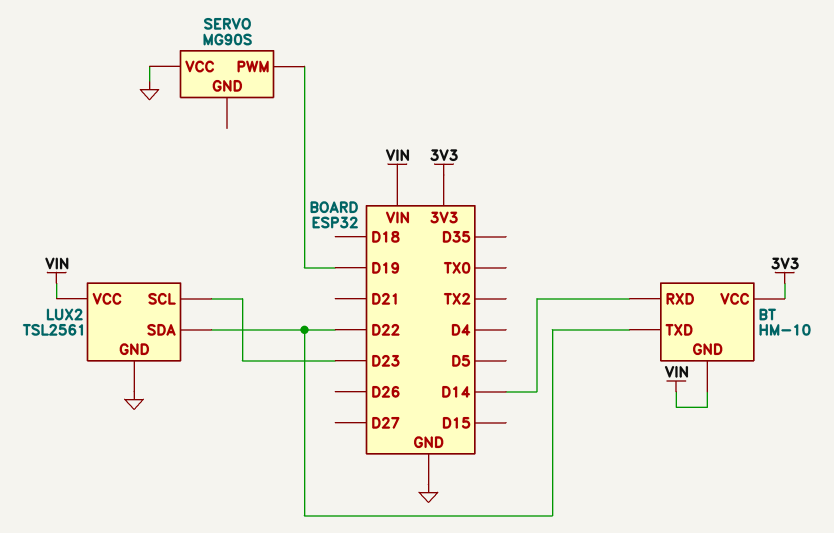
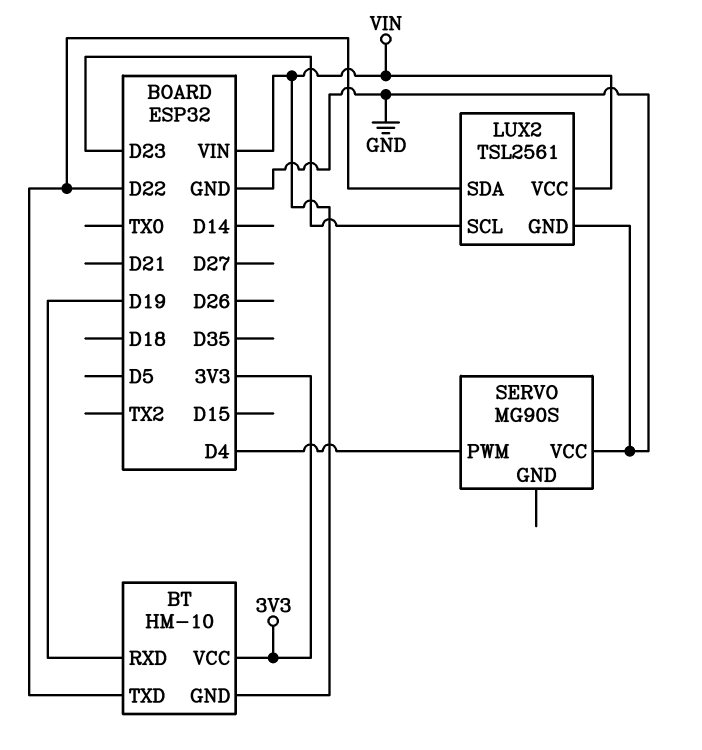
BT pin RXD: D14 -> D19
SERVO pin PWM: D19 -> D4

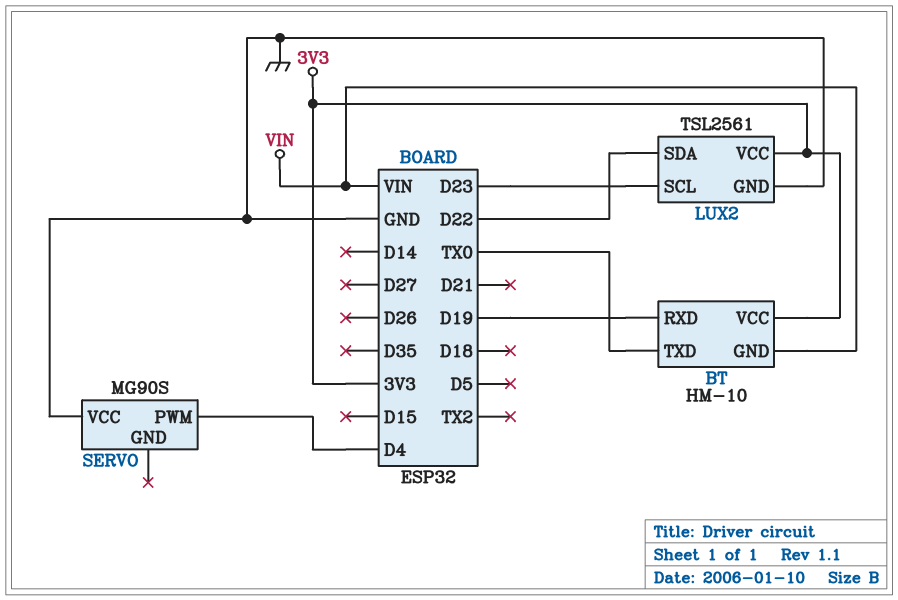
BT pin TXD: D22 -> TX0
LUX2 pin VCC: VIN -> 3V3

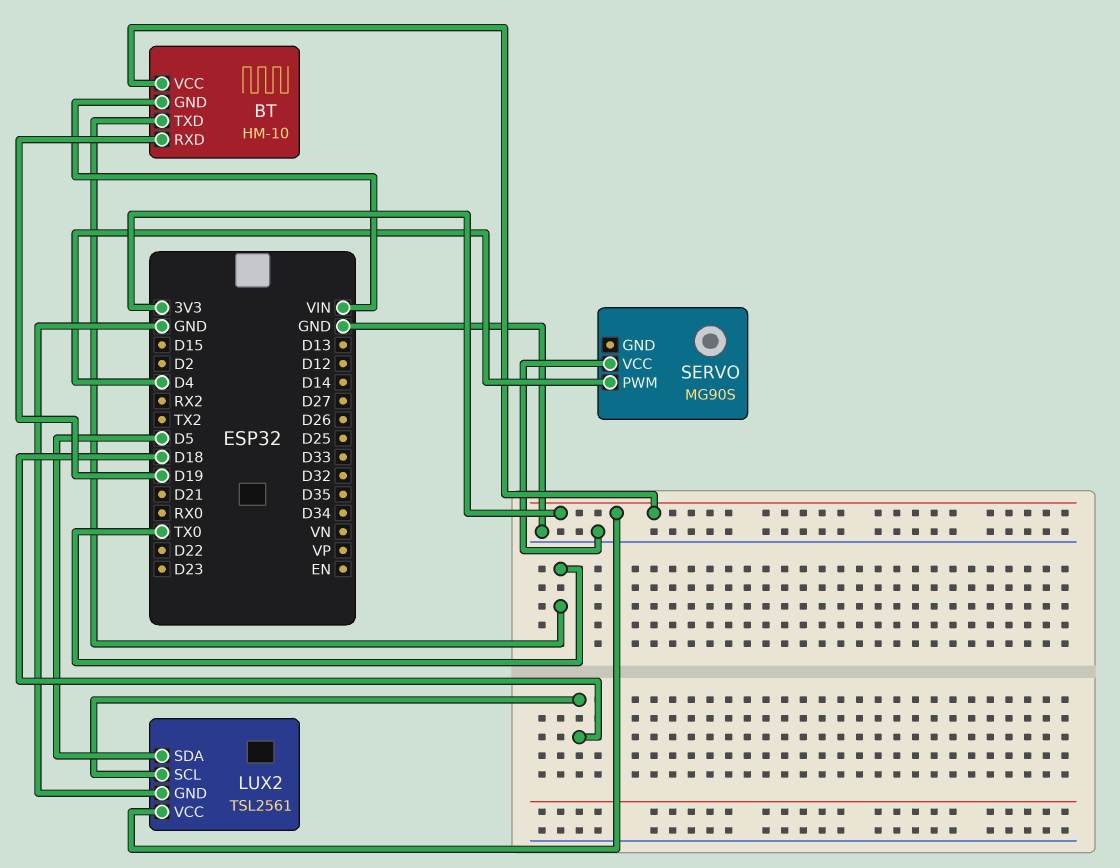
LUX2 pin SCL: D23 -> D18
LUX2 pin SDA: D22 -> D5

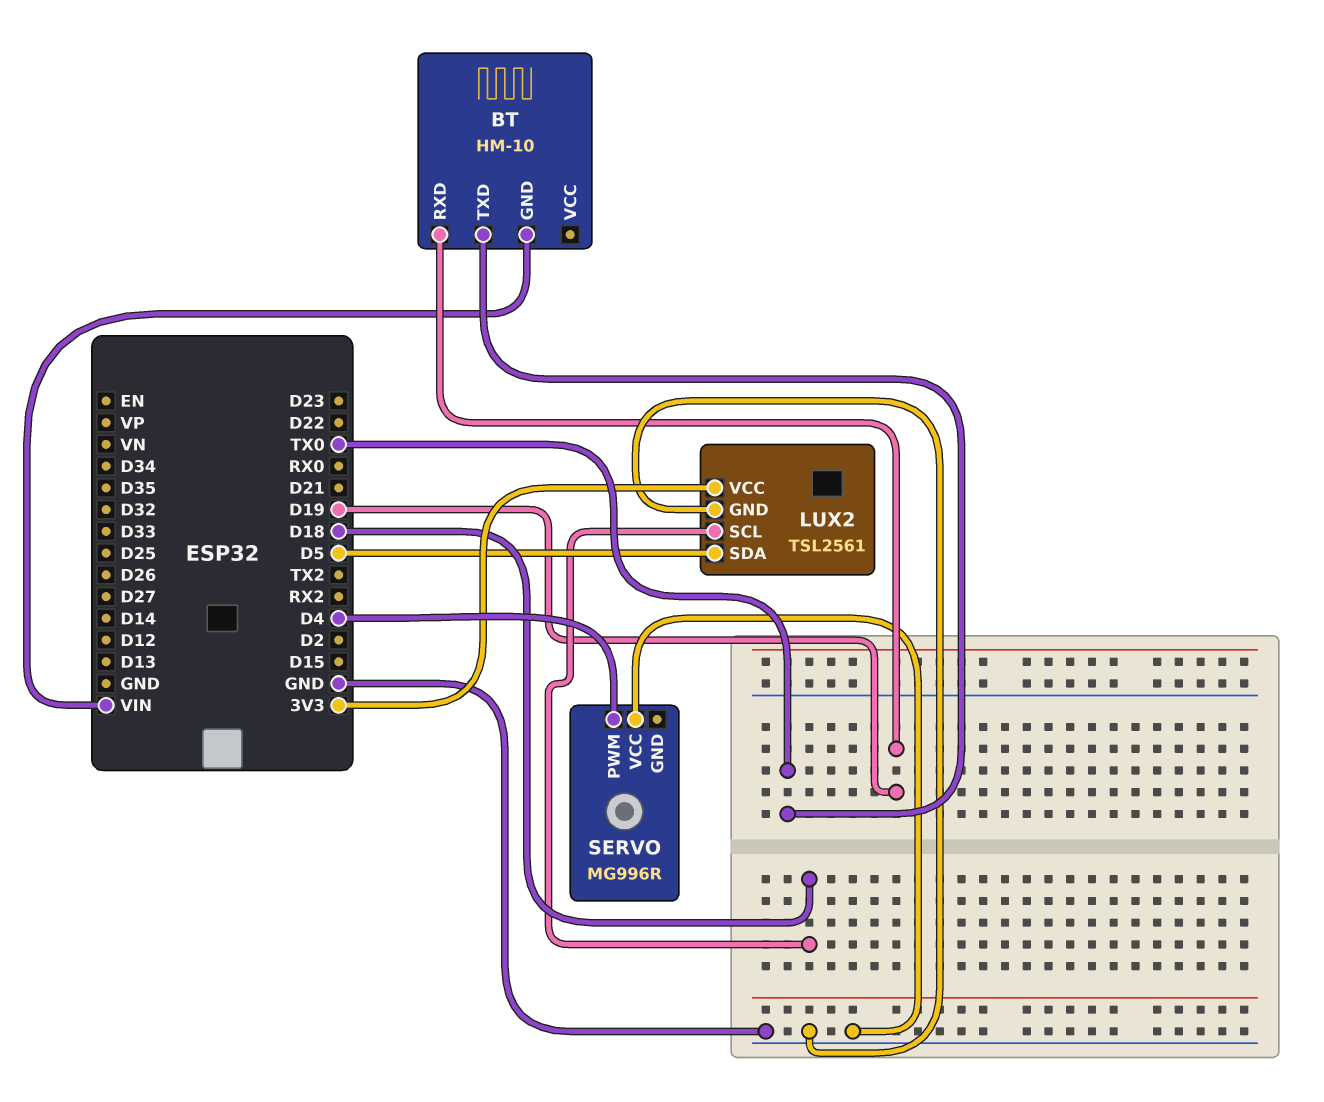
BT pin VCC: 3V3 -> none
SERVO: MG90S -> MG996R

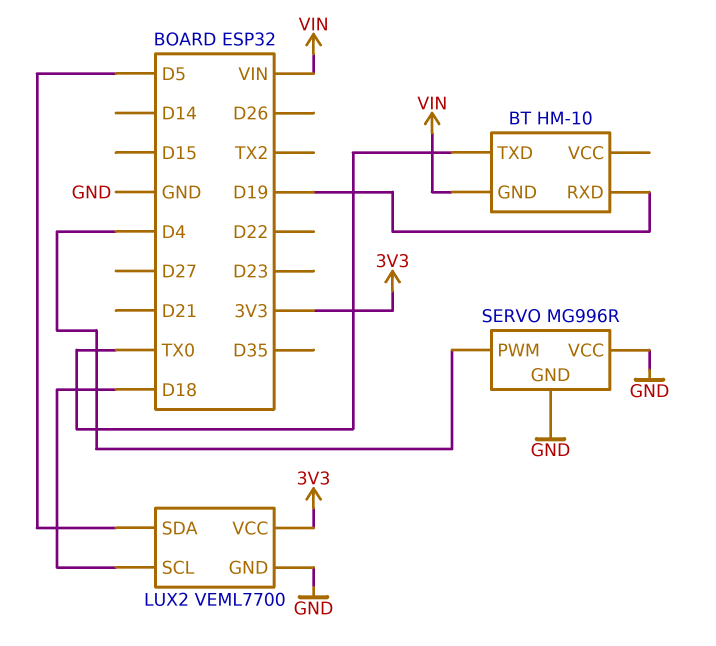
LUX2: TSL2561 -> VEML7700
SERVO pin GND: none -> GND

